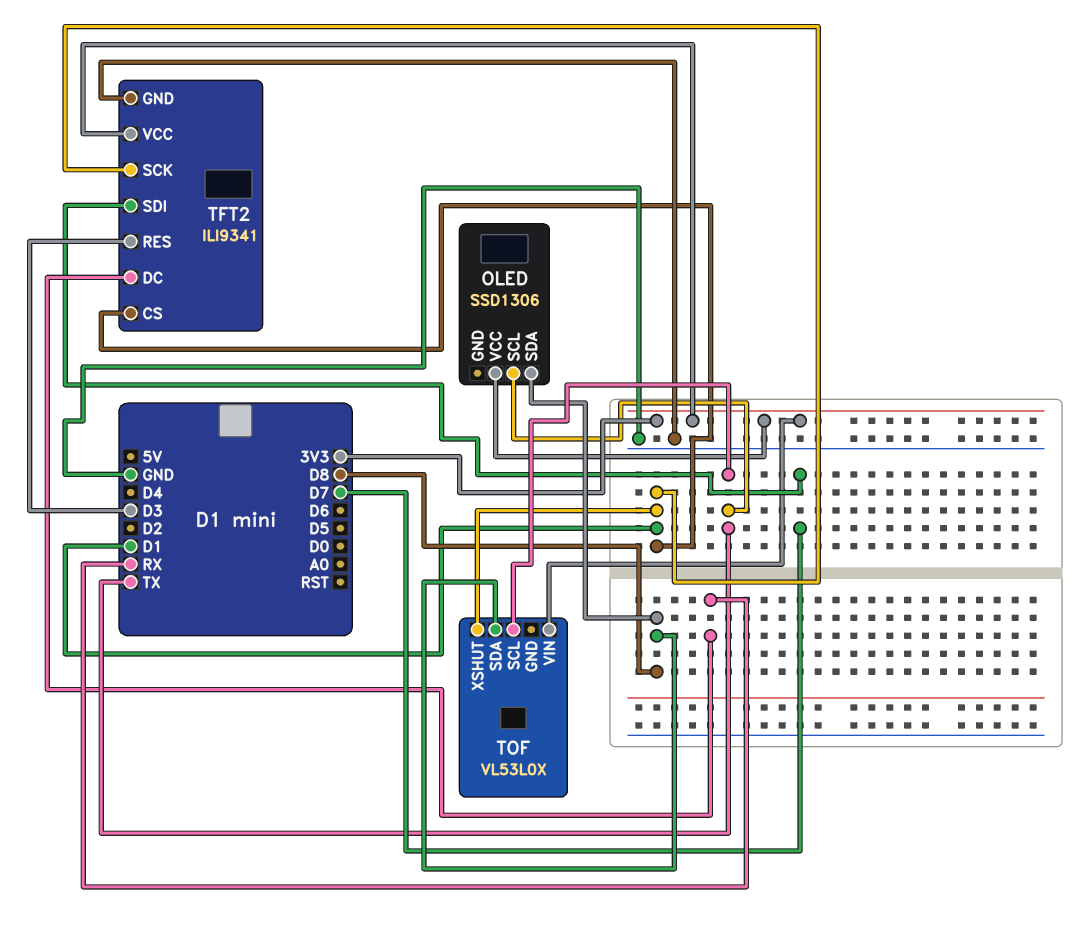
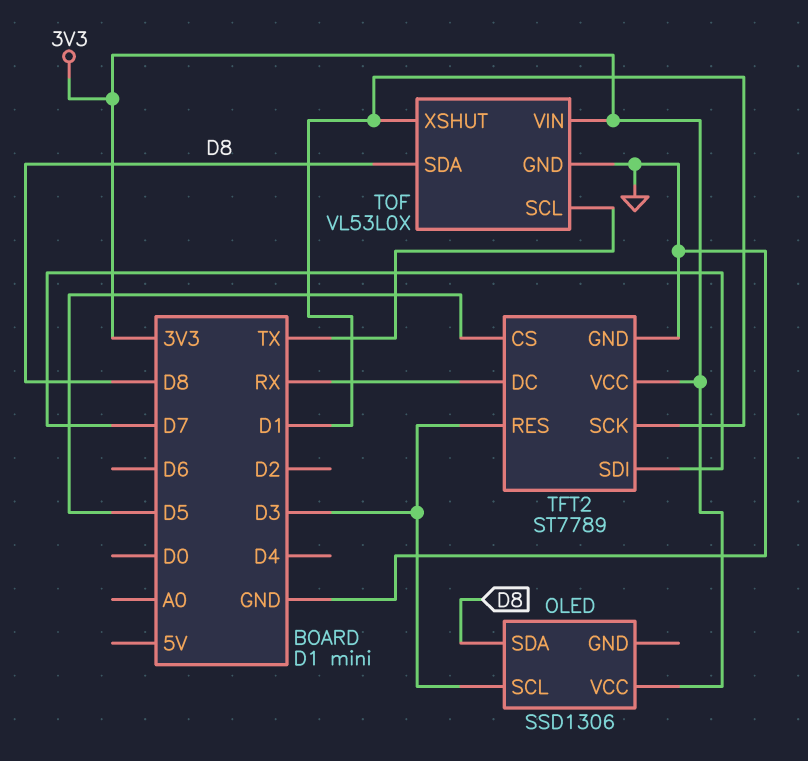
OLED pin SCL: TX -> D3
TFT2: ILI9341 -> ST7789
TFT2 pin CS: D1 -> D5
TOF pin GND: none -> GND

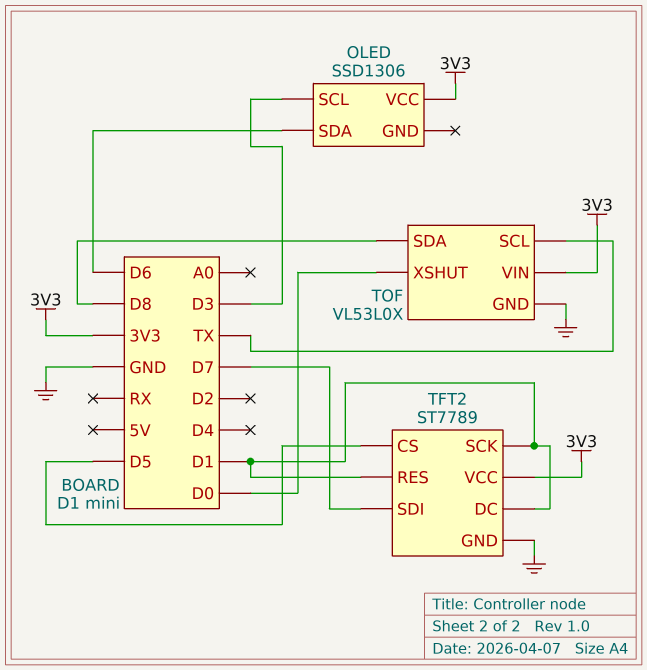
OLED pin SDA: D8 -> D6
TFT2 pin DC: RX -> D1
TFT2 pin RES: D3 -> D1
TOF pin XSHUT: D1 -> D0

